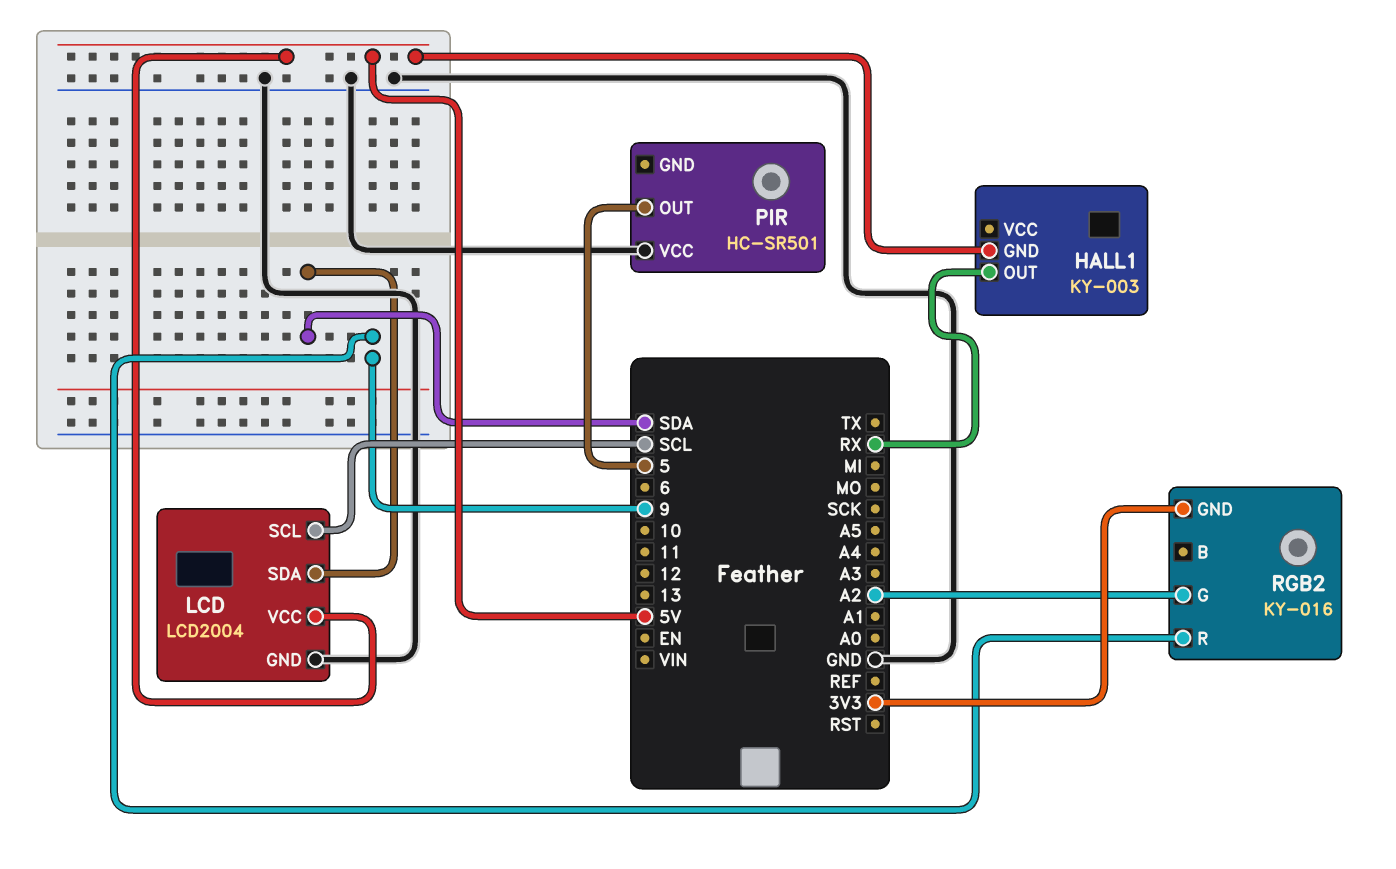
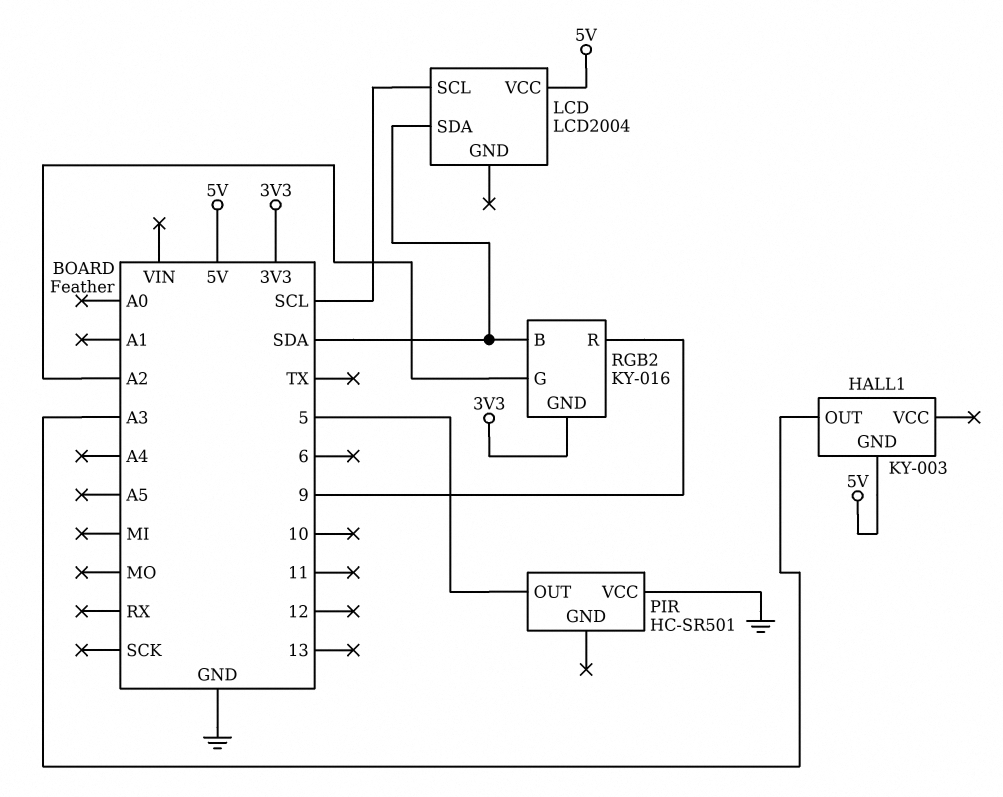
HALL1 pin OUT: RX -> A3
LCD pin GND: GND -> none
RGB2 pin B: none -> SDA

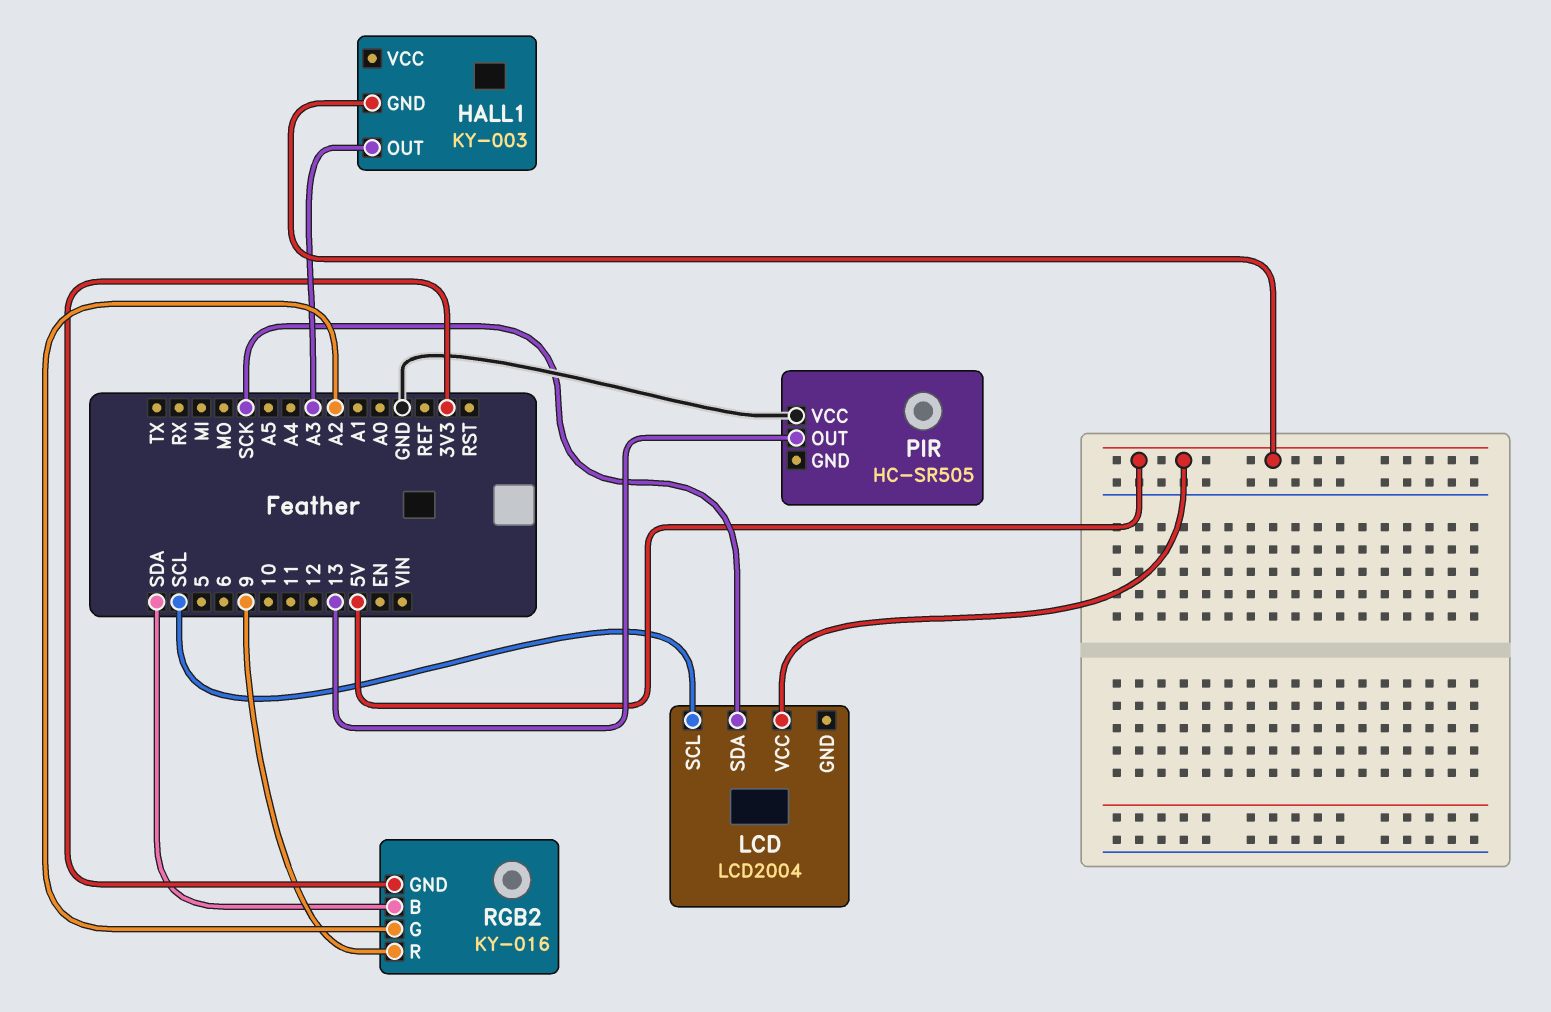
LCD pin SDA: SDA -> SCK
PIR: HC-SR501 -> HC-SR505
PIR pin OUT: 5 -> 13

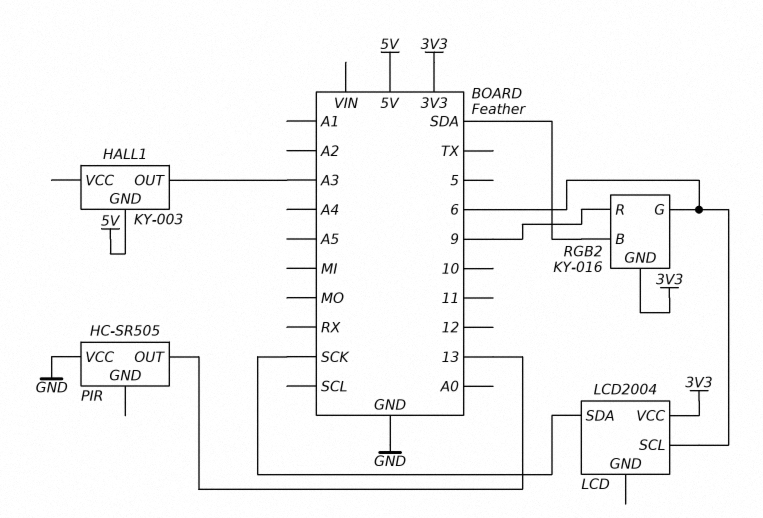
LCD pin SCL: SCL -> 6
LCD pin VCC: 5V -> 3V3
RGB2 pin G: A2 -> 6

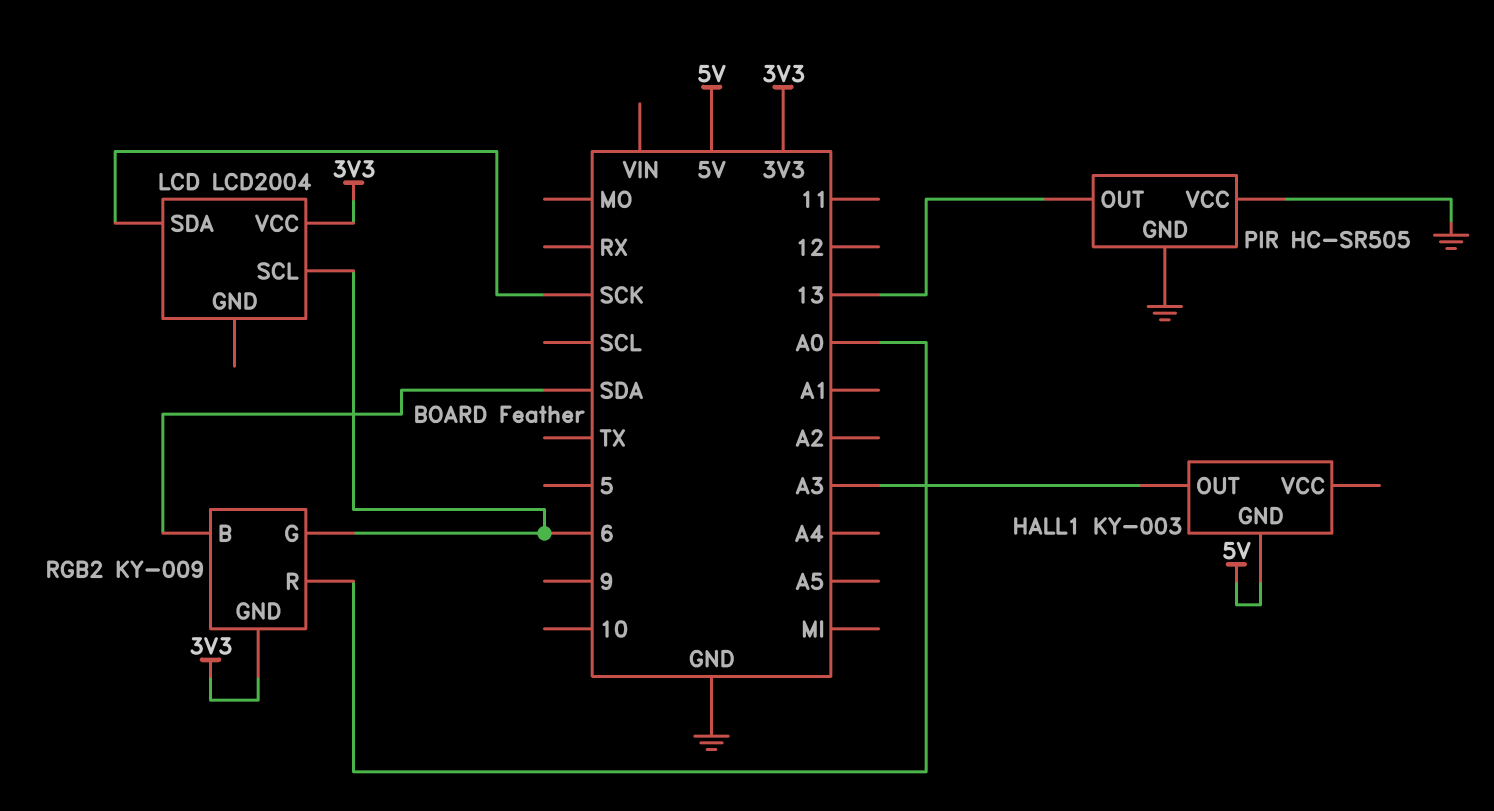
PIR pin GND: none -> GND
RGB2: KY-016 -> KY-009
RGB2 pin R: 9 -> A0

